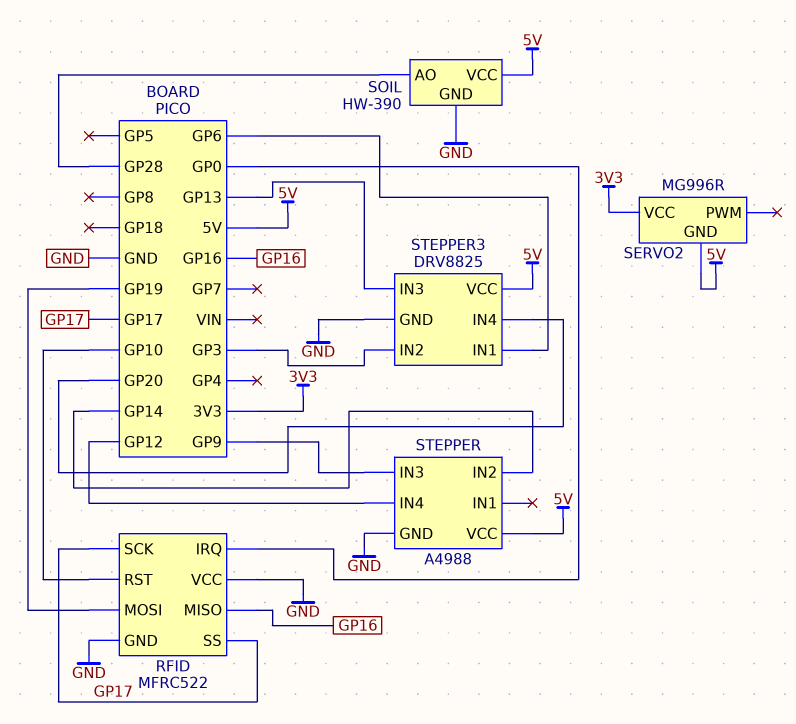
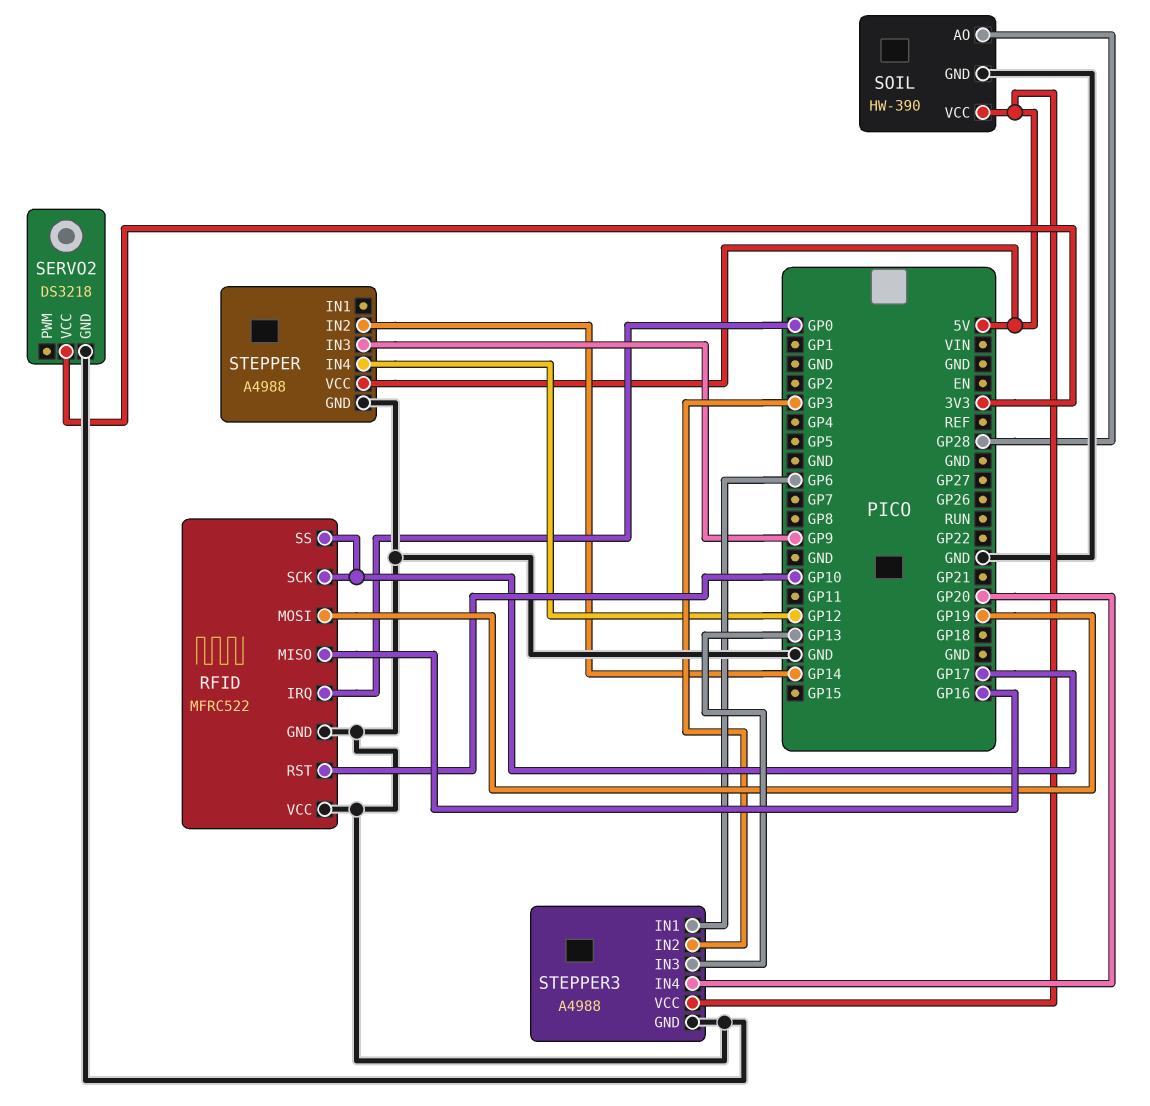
SERVO2: MG996R -> DS3218
SERVO2 pin GND: 5V -> GND
STEPPER3: DRV8825 -> A4988

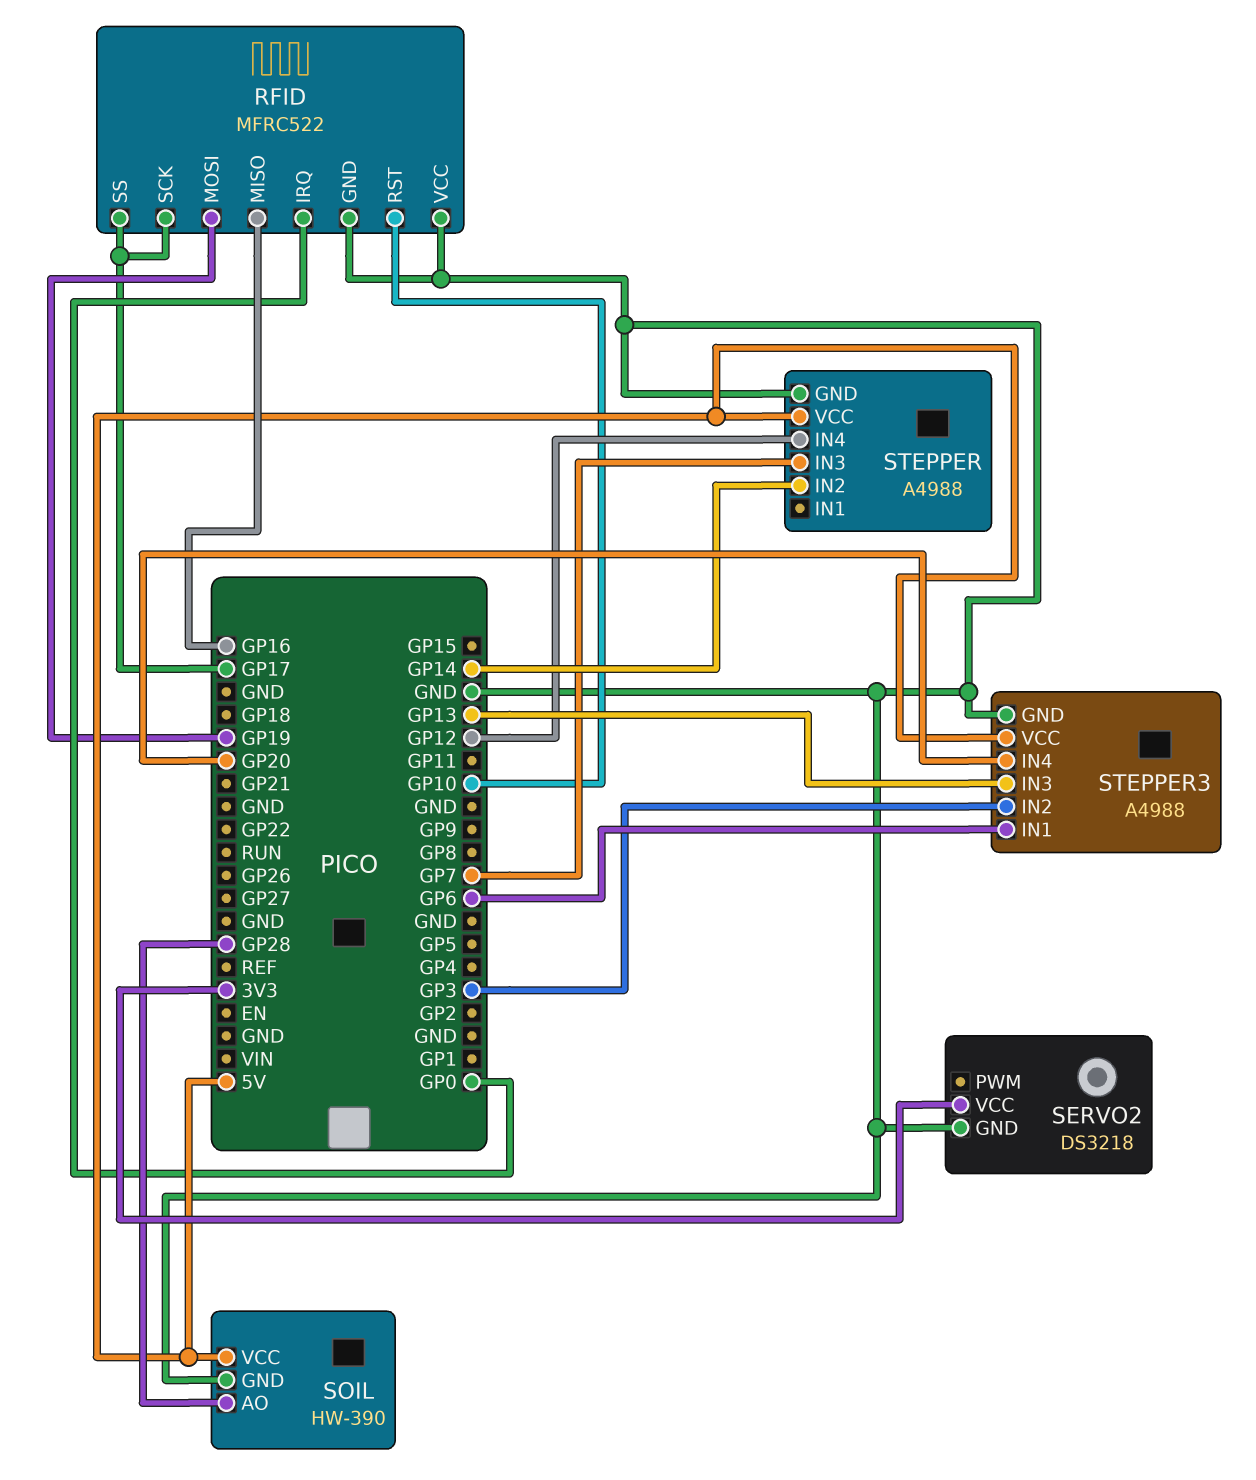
STEPPER pin IN3: GP9 -> GP7

